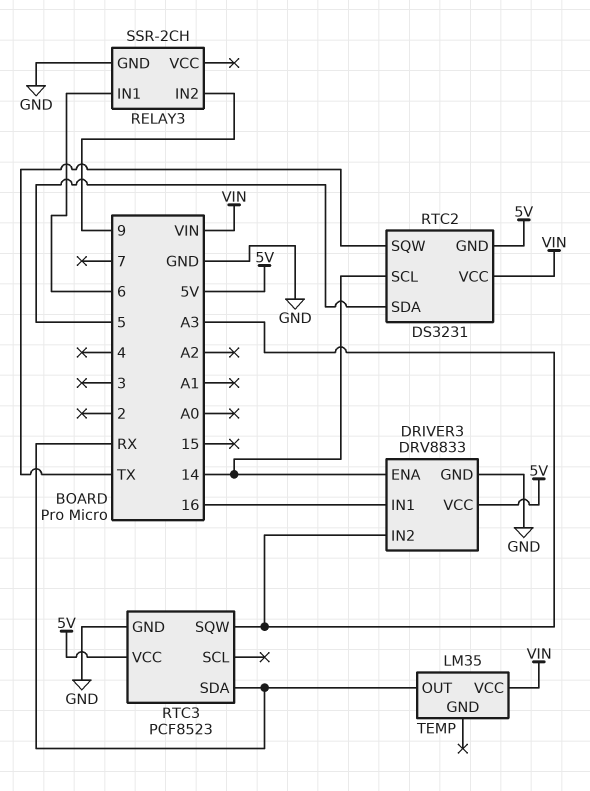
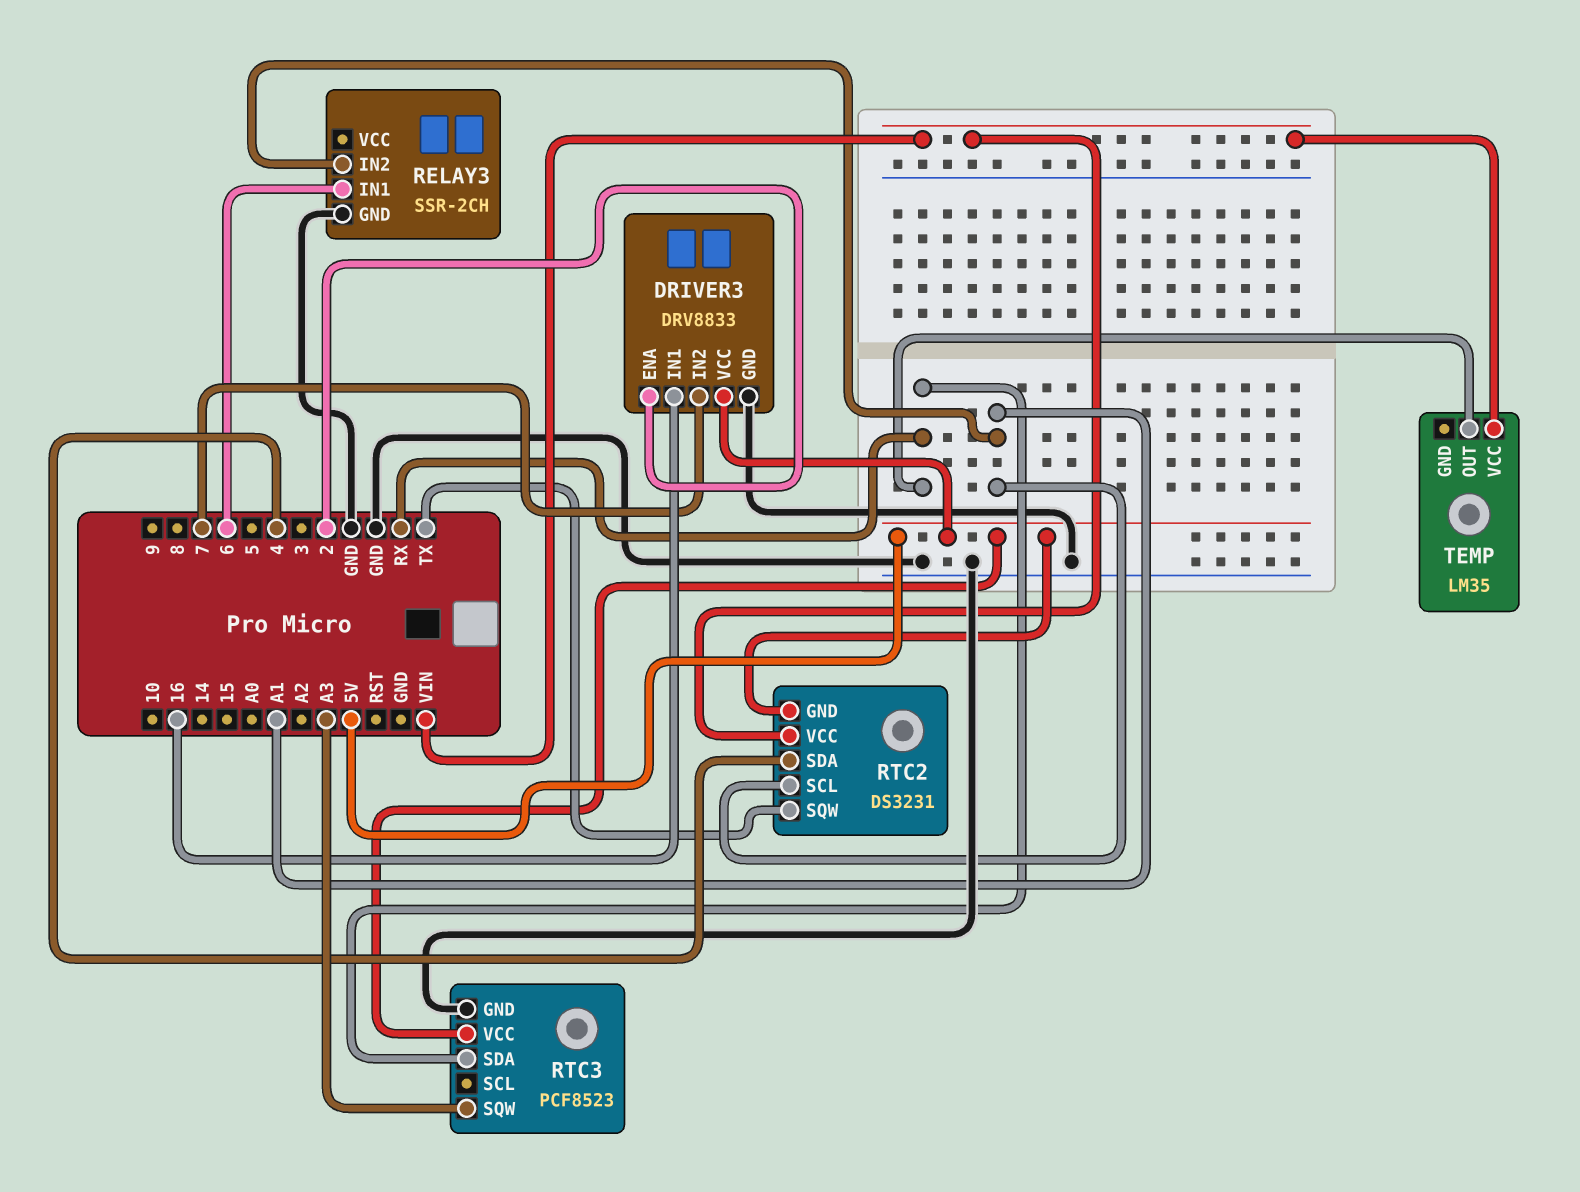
DRIVER3 pin ENA: 14 -> 2
DRIVER3 pin IN2: A3 -> 7
RELAY3 pin IN2: 9 -> A1
RTC2 pin SCL: 14 -> A1
RTC2 pin SDA: 5 -> 4

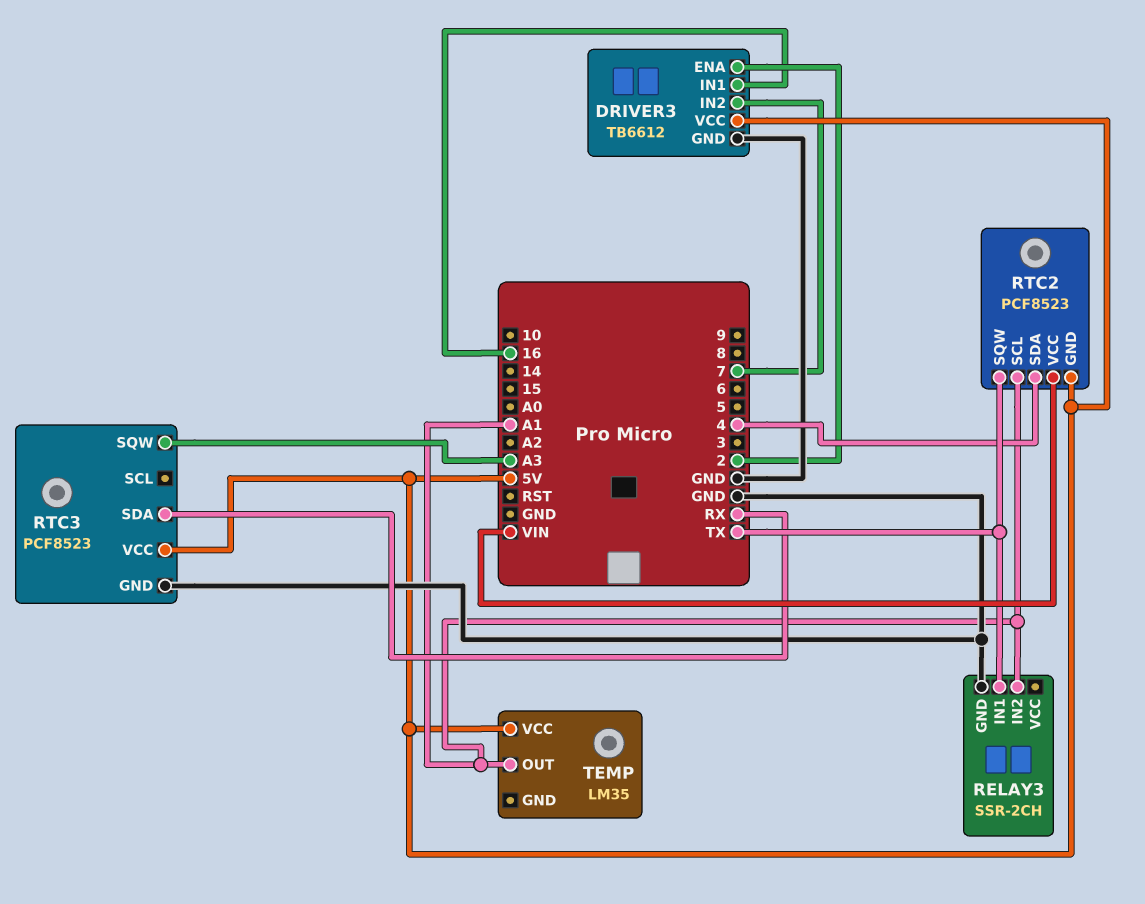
DRIVER3: DRV8833 -> TB6612
RELAY3 pin IN1: 6 -> TX
RTC2: DS3231 -> PCF8523
TEMP pin OUT: RX -> A1
TEMP pin VCC: VIN -> 5V

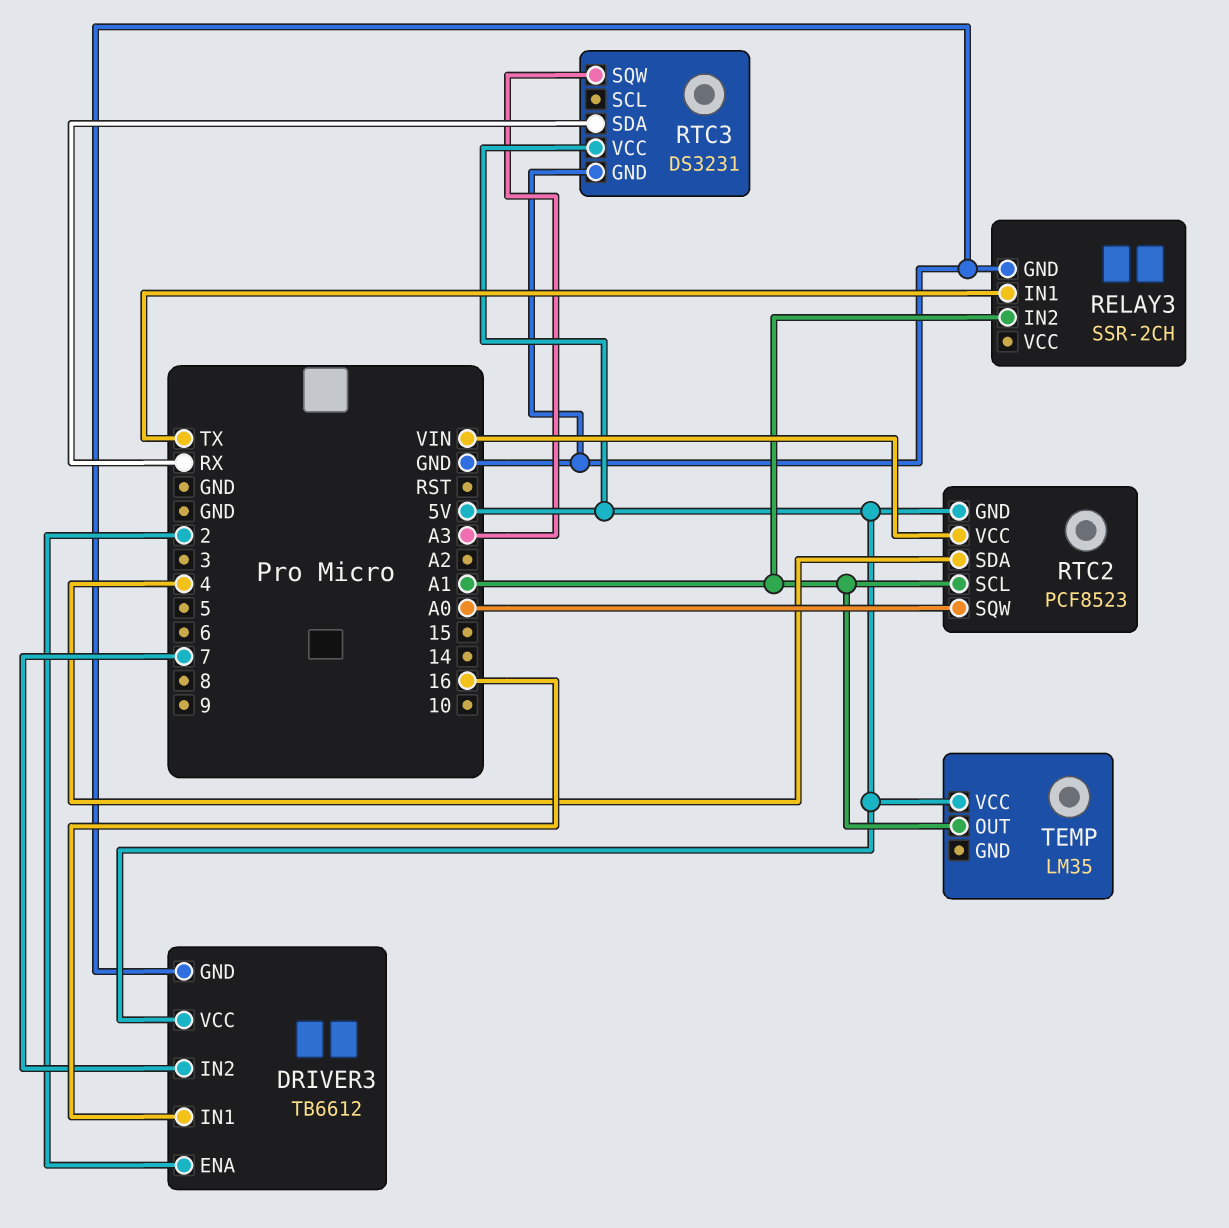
RTC2 pin SQW: TX -> A0
RTC3: PCF8523 -> DS3231

